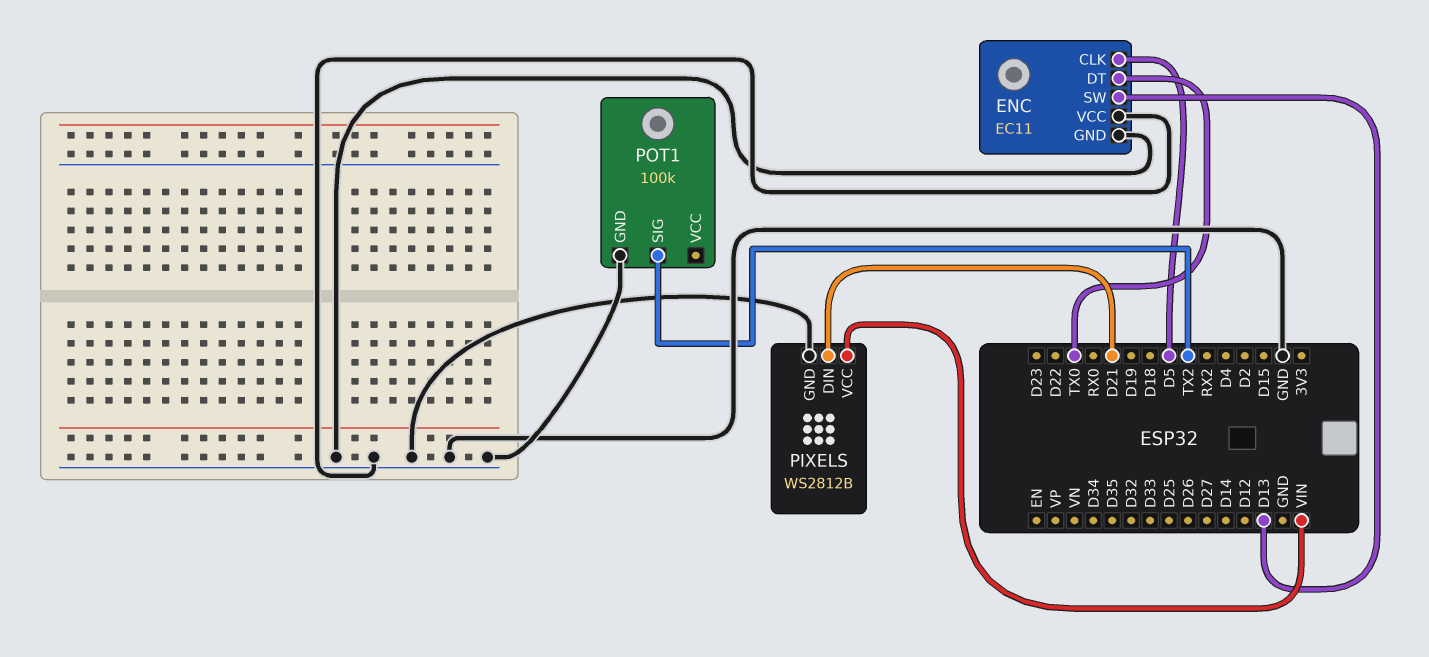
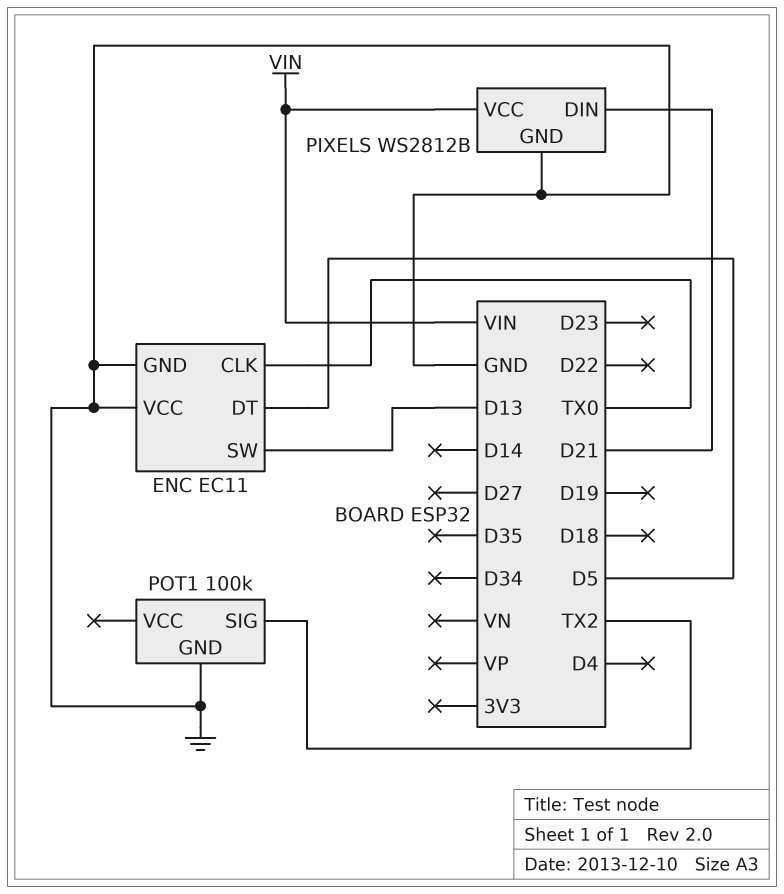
ENC pin CLK: D5 -> TX0
ENC pin DT: TX0 -> D5

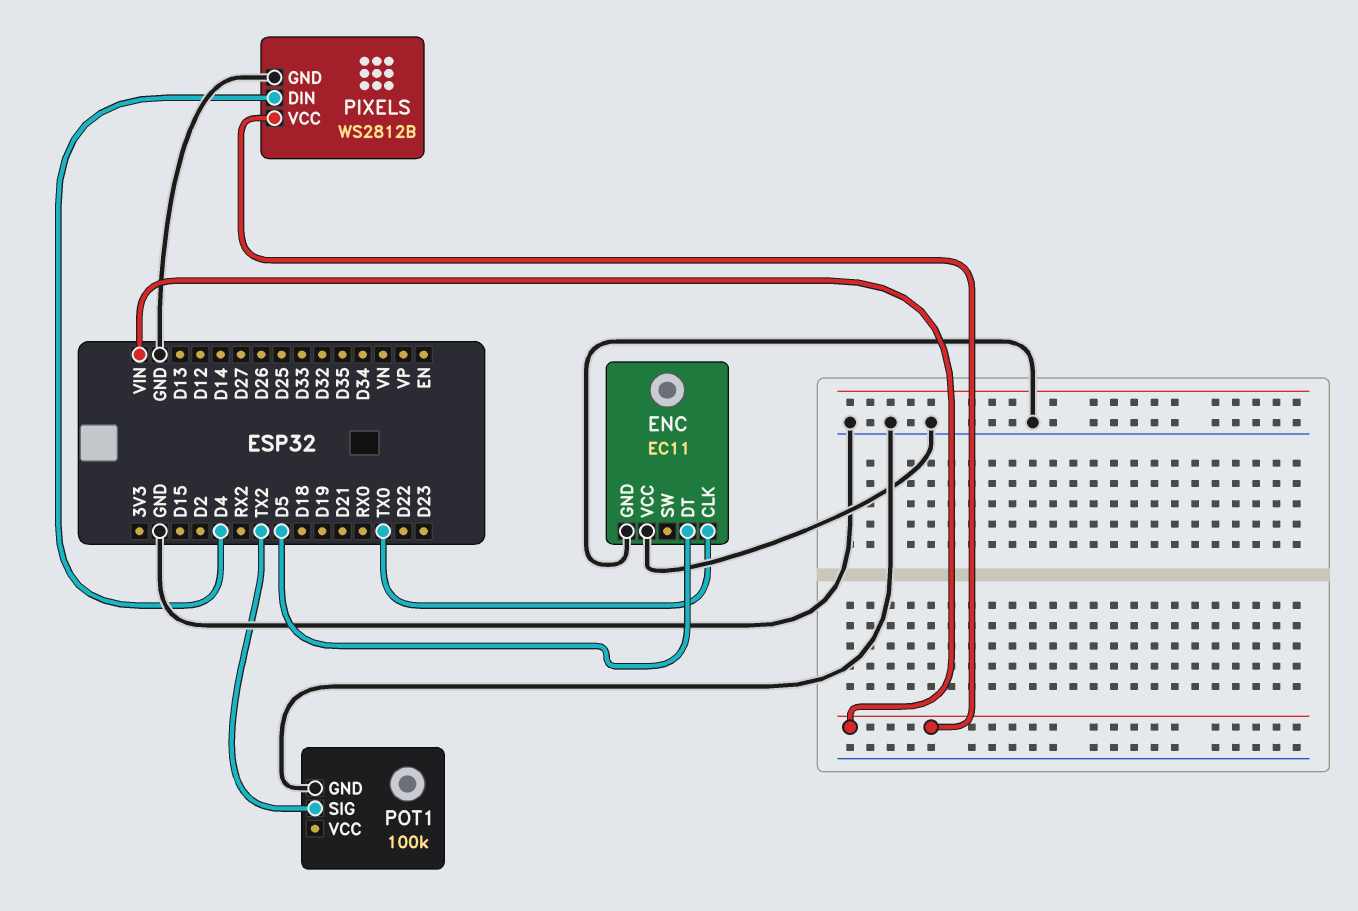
ENC pin SW: D13 -> none
PIXELS pin DIN: D21 -> D4

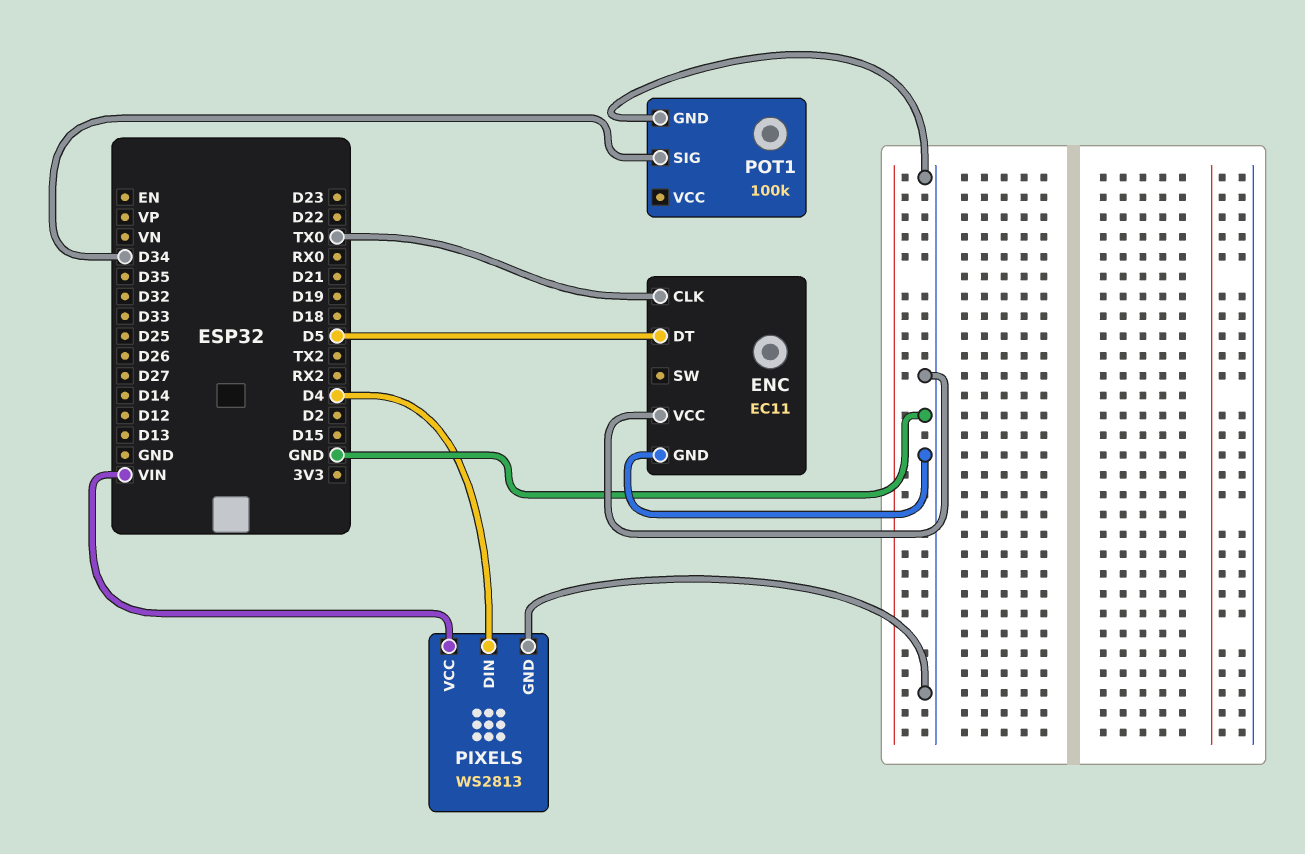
PIXELS: WS2812B -> WS2813
POT1 pin SIG: TX2 -> D34

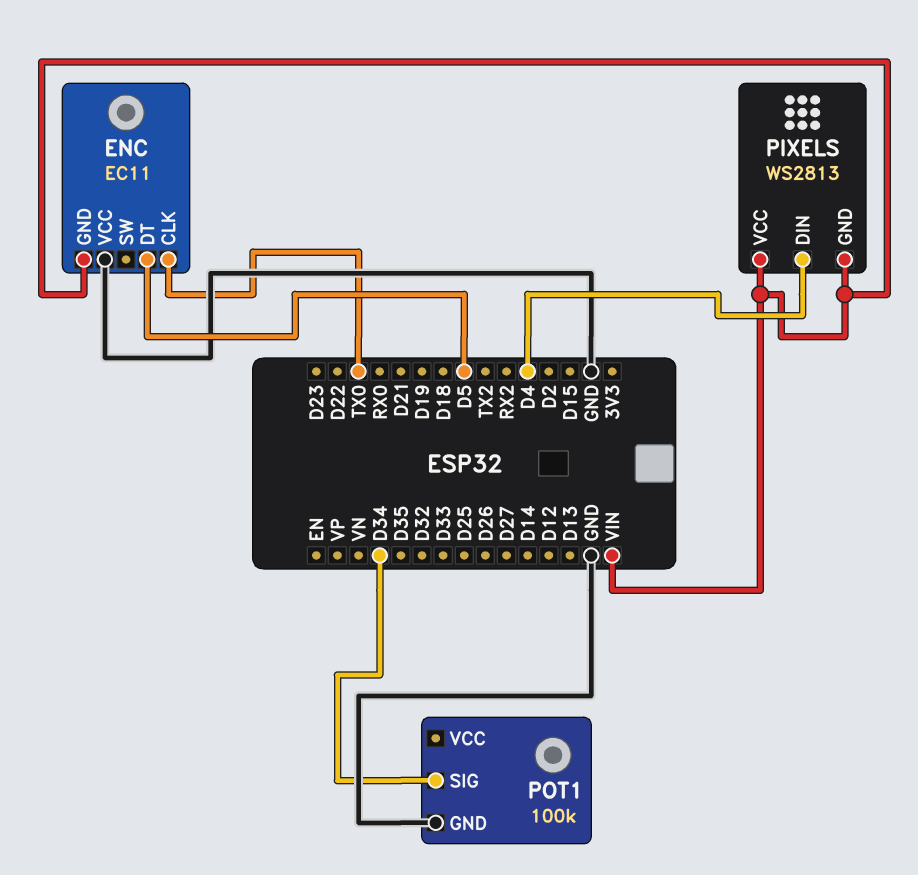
ENC pin GND: GND -> VIN
PIXELS pin GND: GND -> VIN

